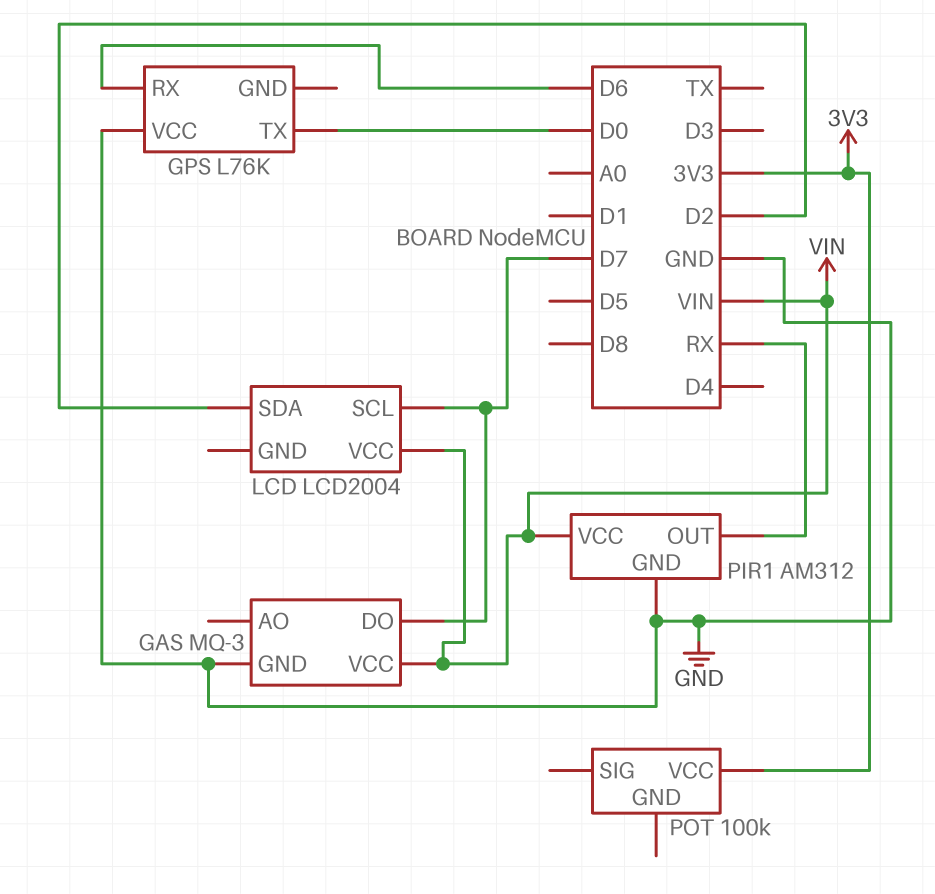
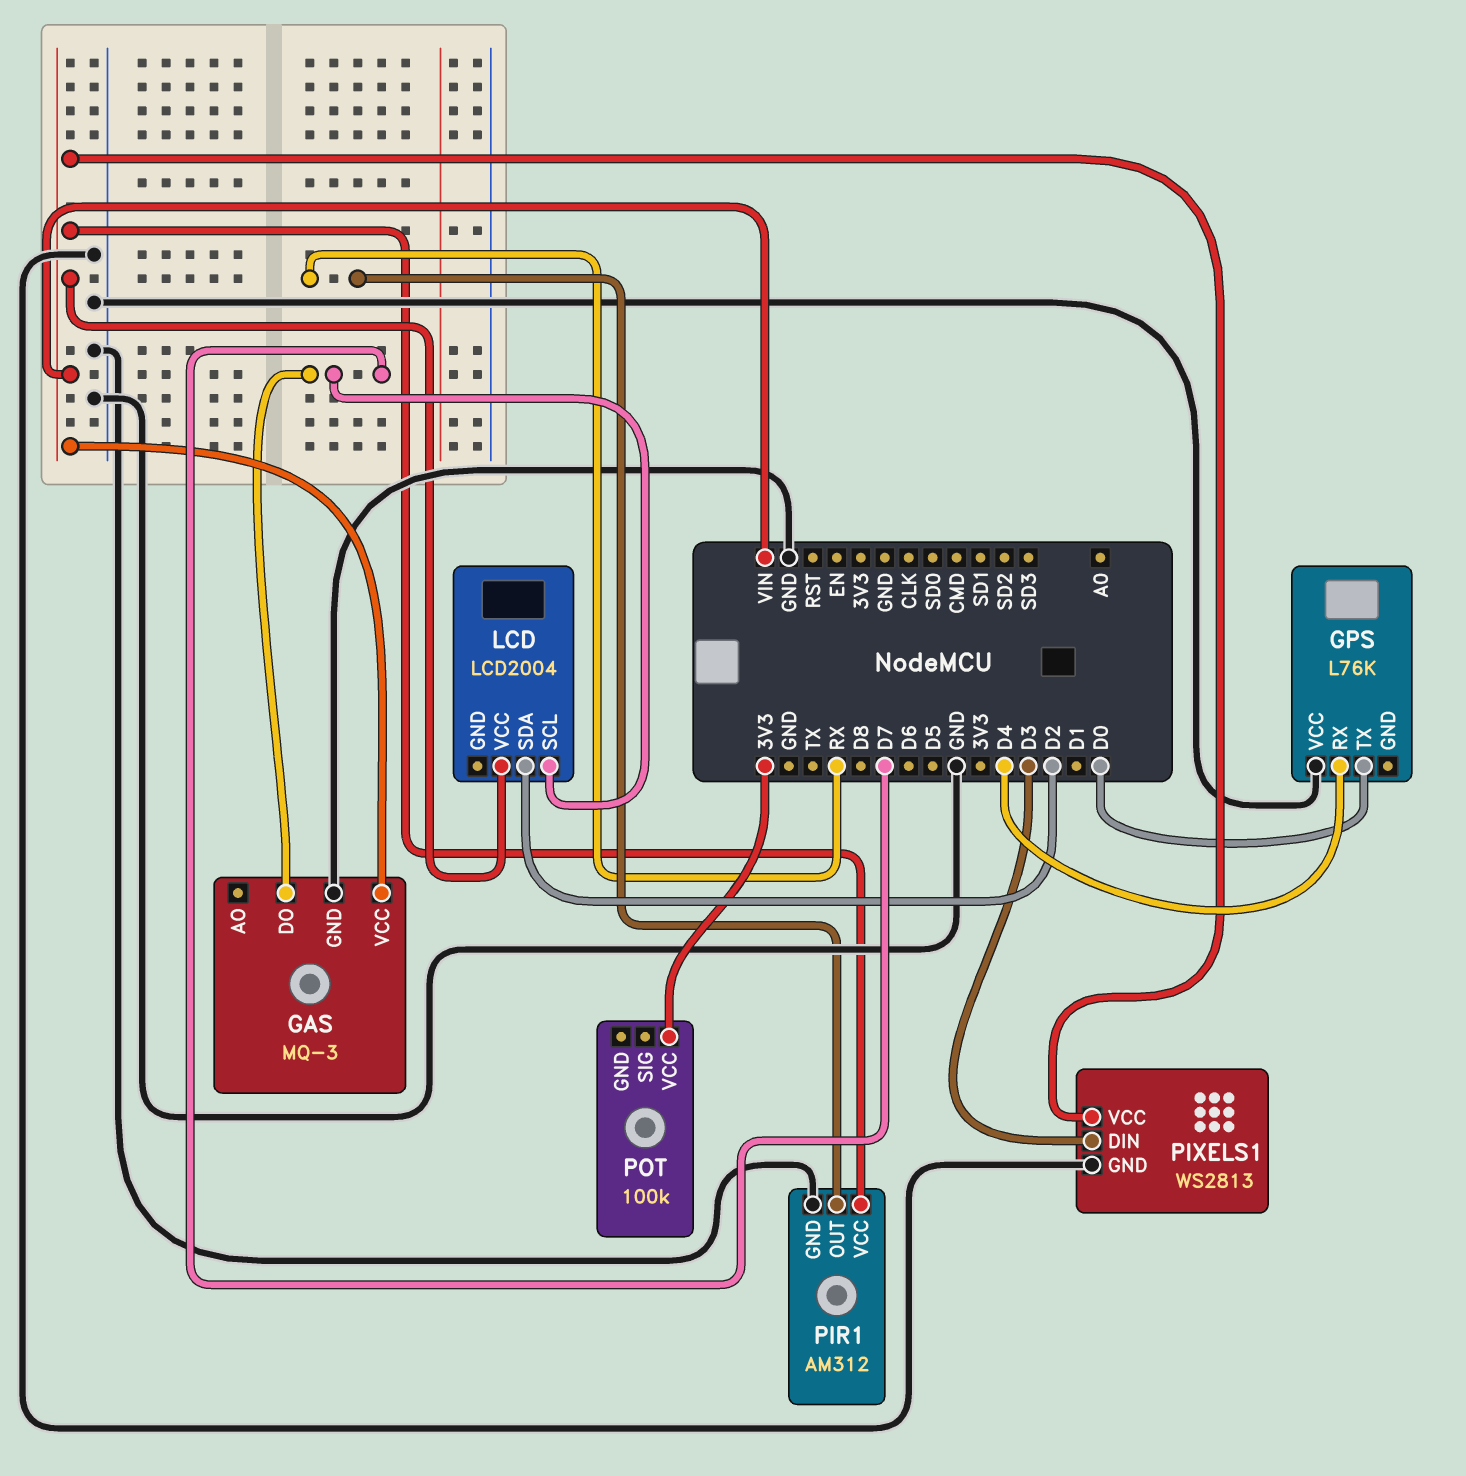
GPS pin RX: D6 -> D4
PIXELS1: none -> WS2813
PIXELS1 pin DIN: none -> D3
PIXELS1 pin GND: none -> GND
PIXELS1 pin VCC: none -> VIN

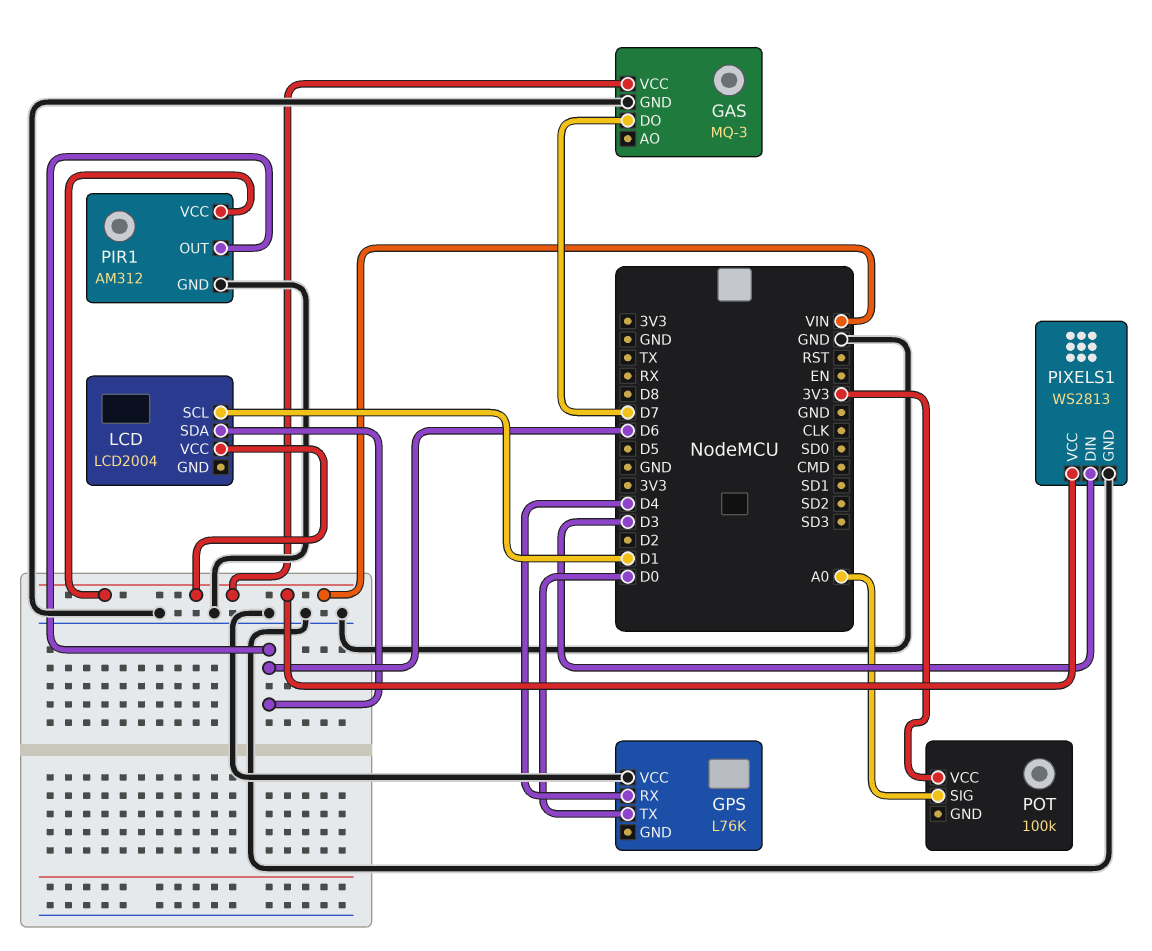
LCD pin SCL: D7 -> D1
LCD pin SDA: D2 -> D6
PIR1 pin OUT: RX -> D6
POT pin SIG: none -> A0

